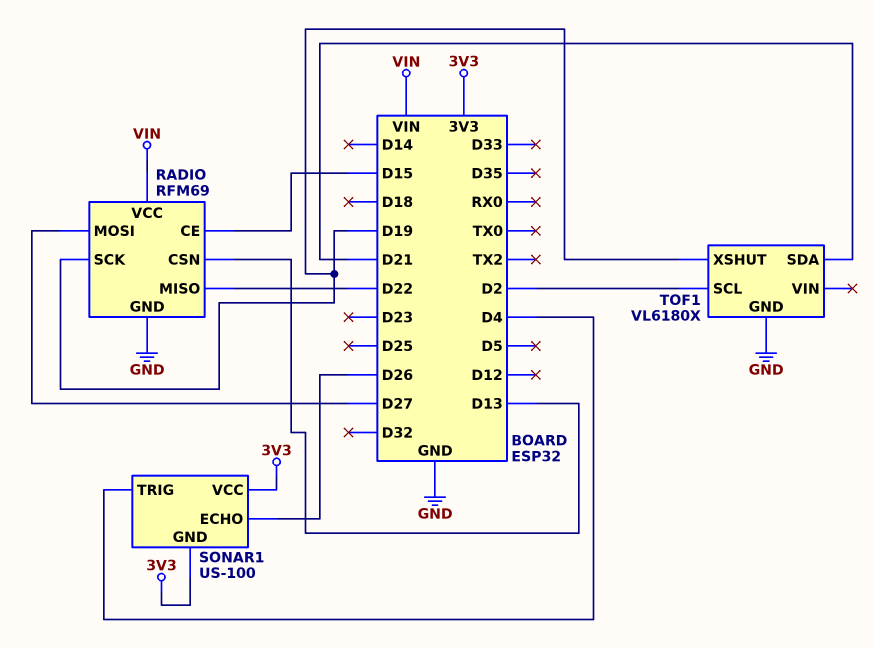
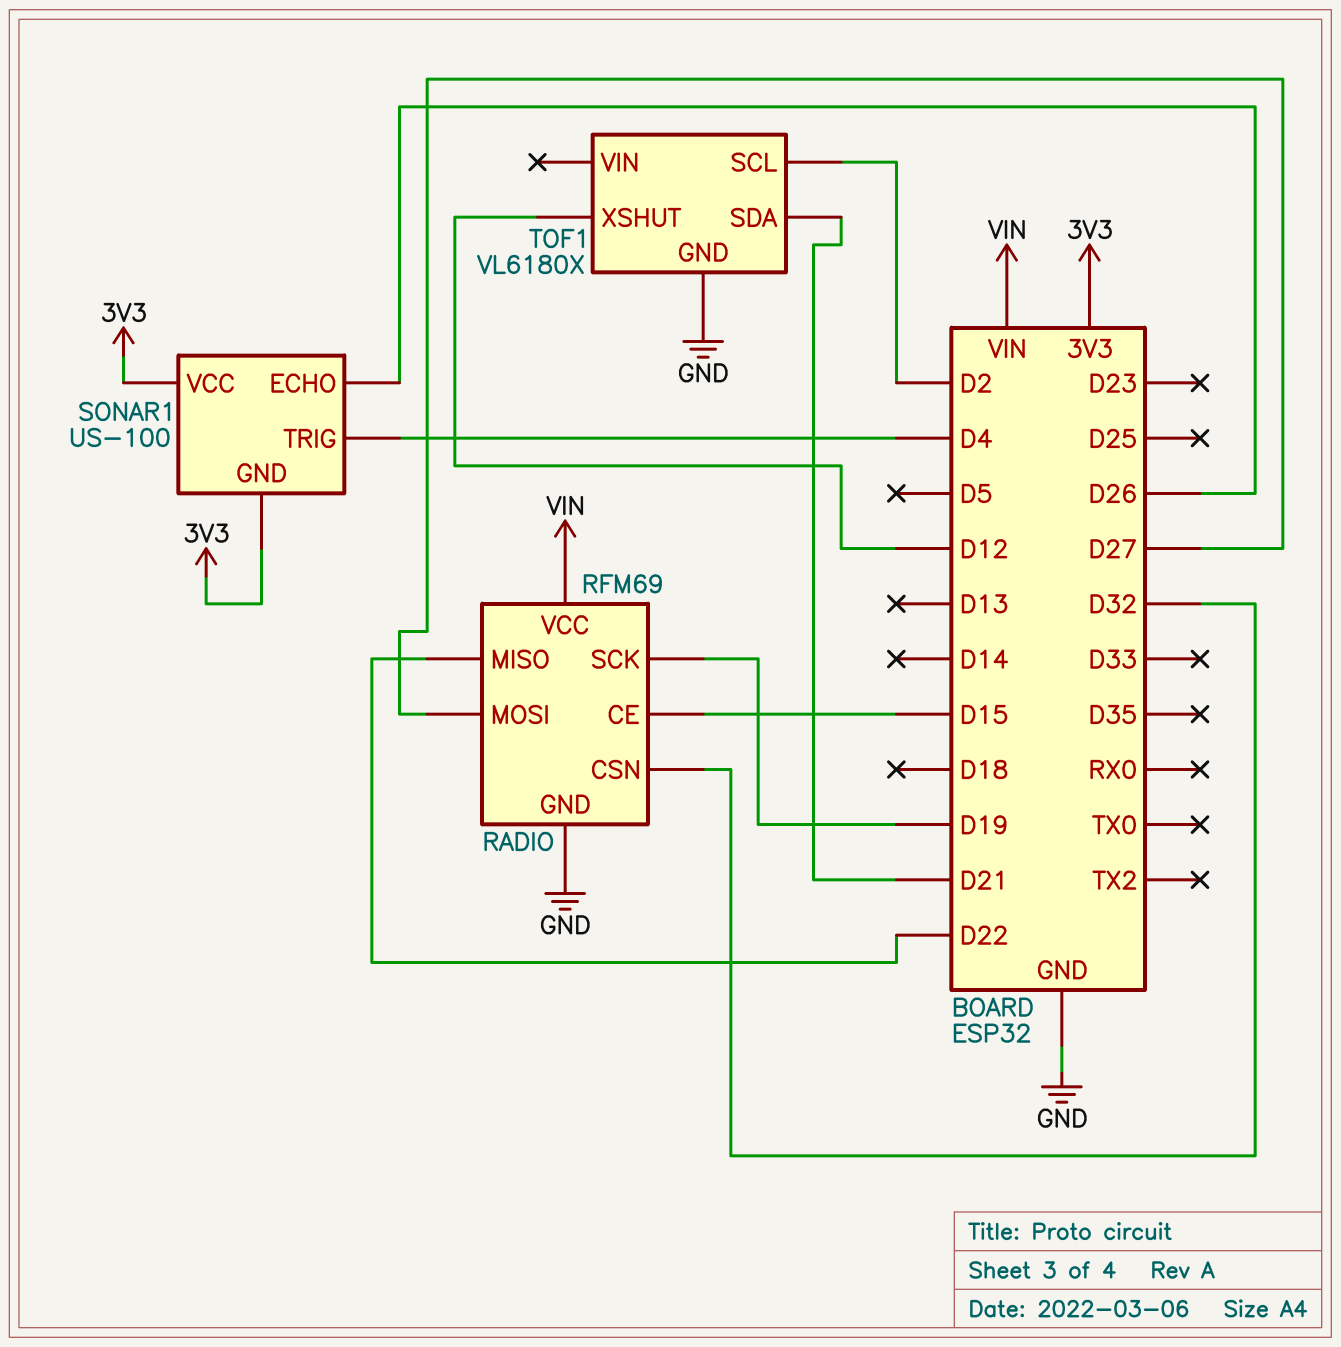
RADIO pin CSN: D13 -> D32
TOF1 pin XSHUT: D19 -> D12

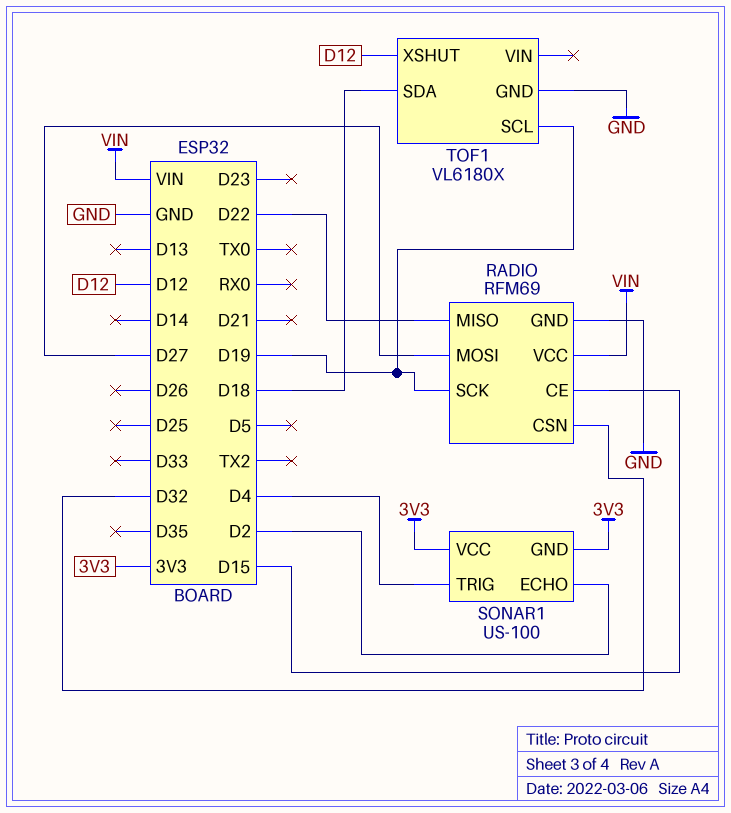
SONAR1 pin ECHO: D26 -> D2
TOF1 pin SCL: D2 -> D19
TOF1 pin SDA: D21 -> D18

